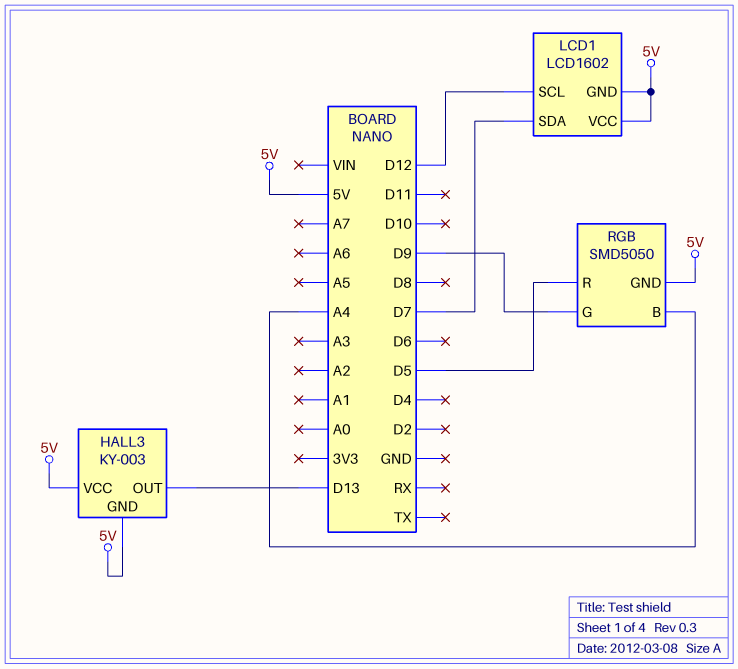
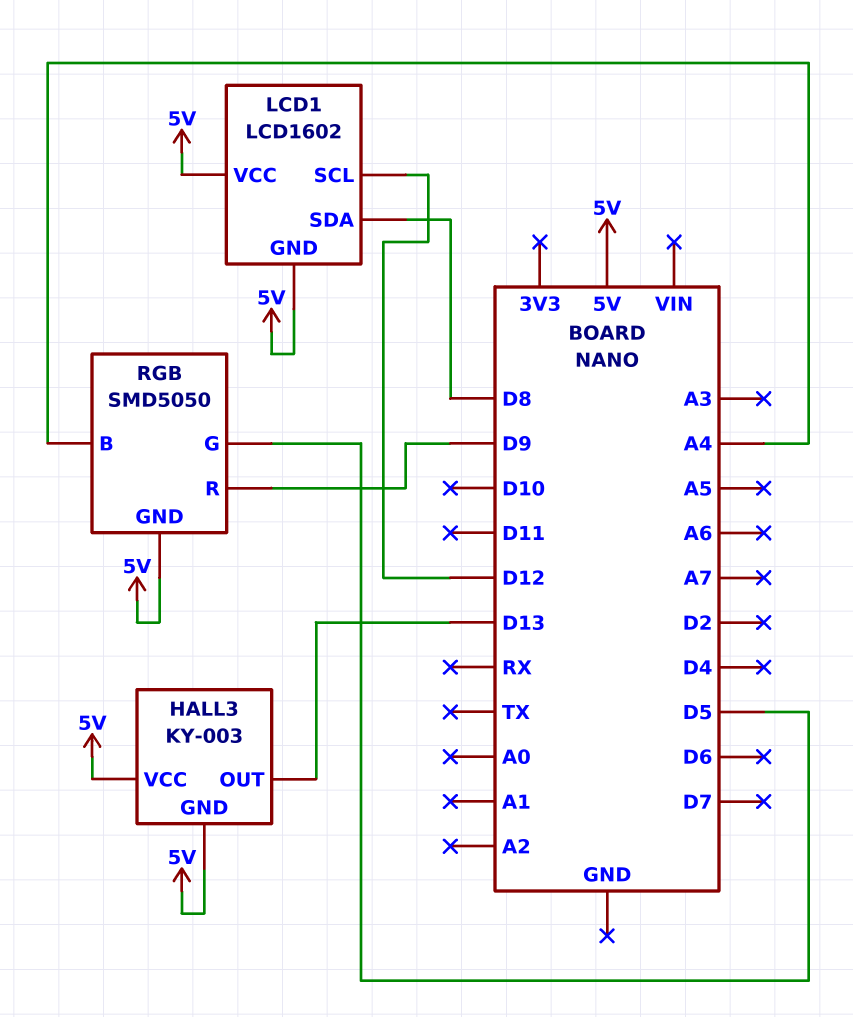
LCD1 pin SDA: D7 -> D8
RGB pin G: D9 -> D5
RGB pin R: D5 -> D9

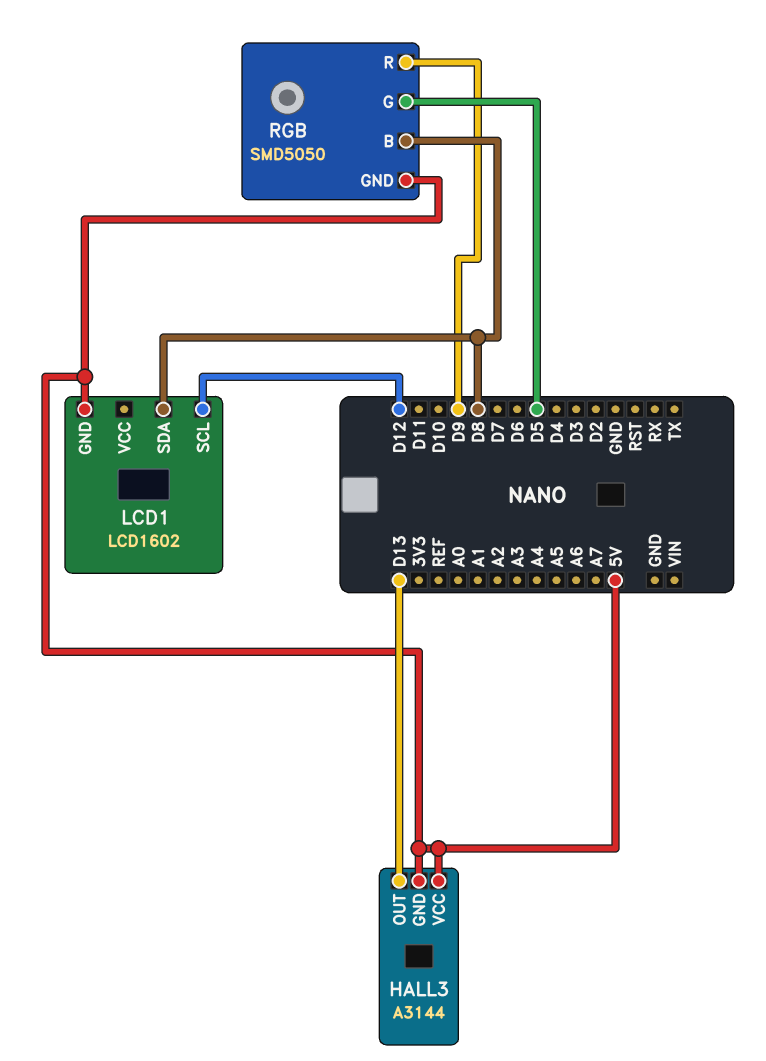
HALL3: KY-003 -> A3144
LCD1 pin VCC: 5V -> none
RGB pin B: A4 -> D8

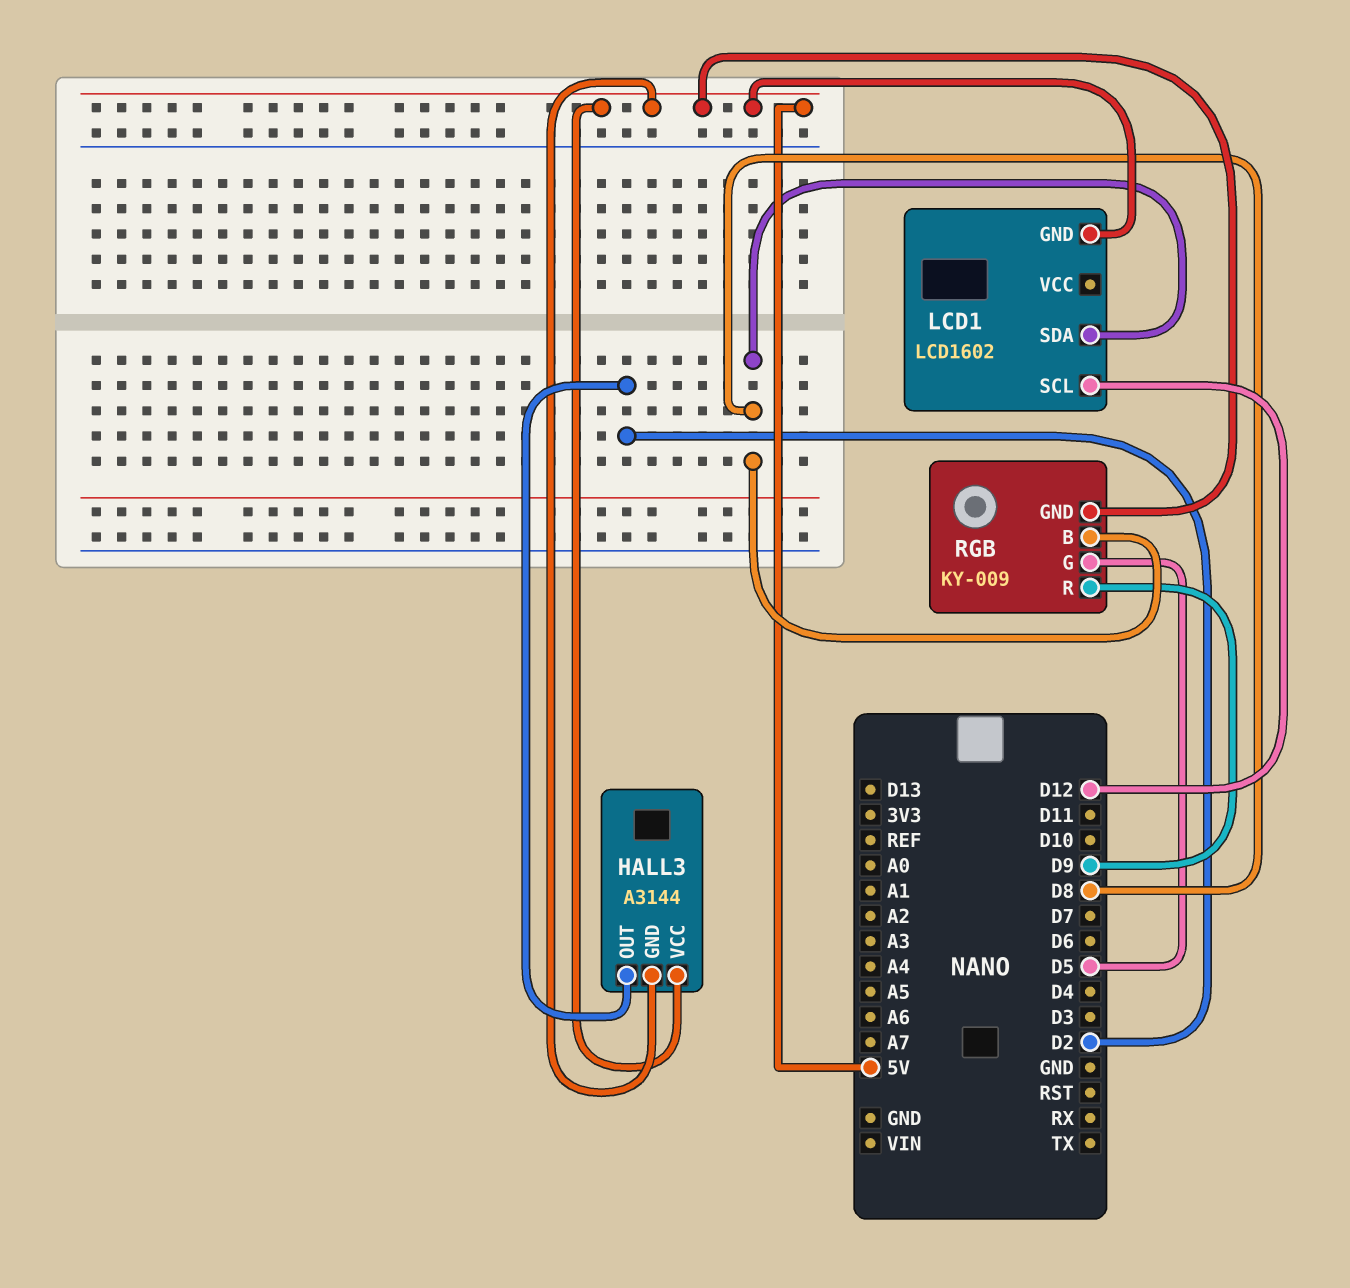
HALL3 pin OUT: D13 -> D2
RGB: SMD5050 -> KY-009

